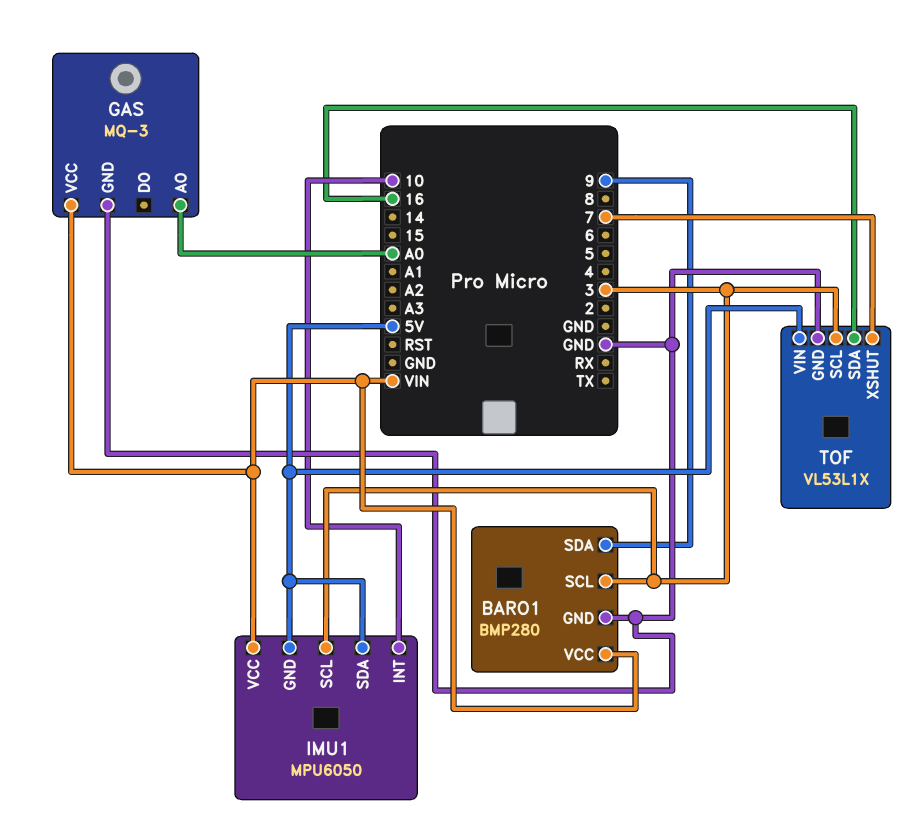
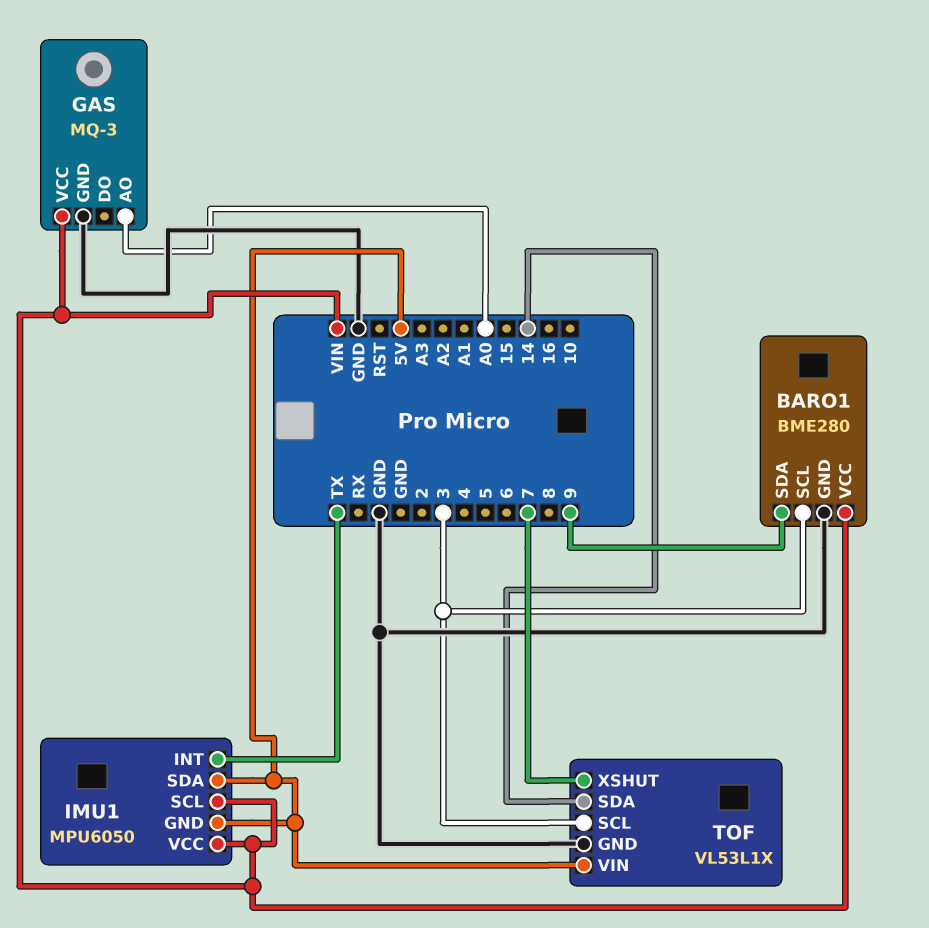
BARO1: BMP280 -> BME280
IMU1 pin INT: 10 -> TX
IMU1 pin SCL: 3 -> VIN
TOF pin SDA: 16 -> 14

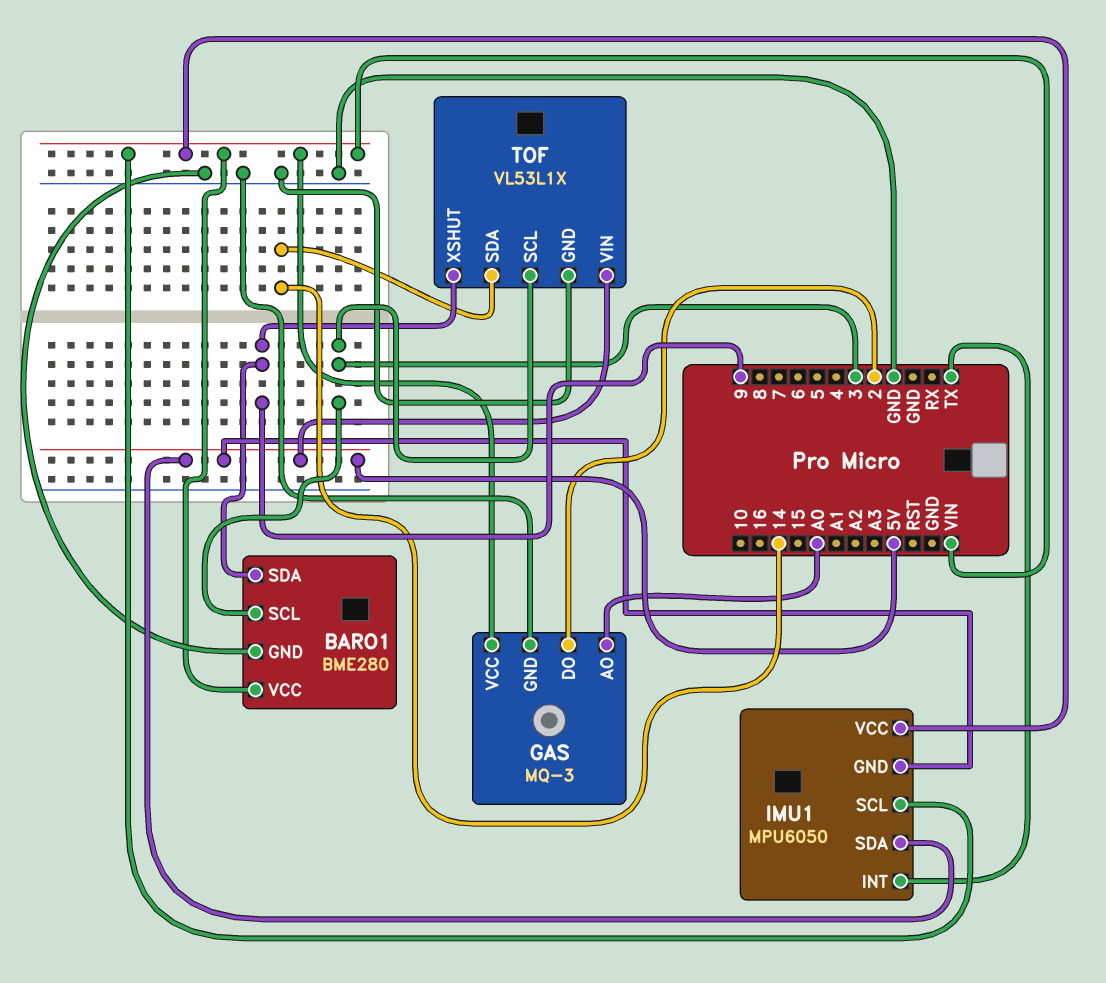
GAS pin DO: none -> 2
TOF pin XSHUT: 7 -> 9

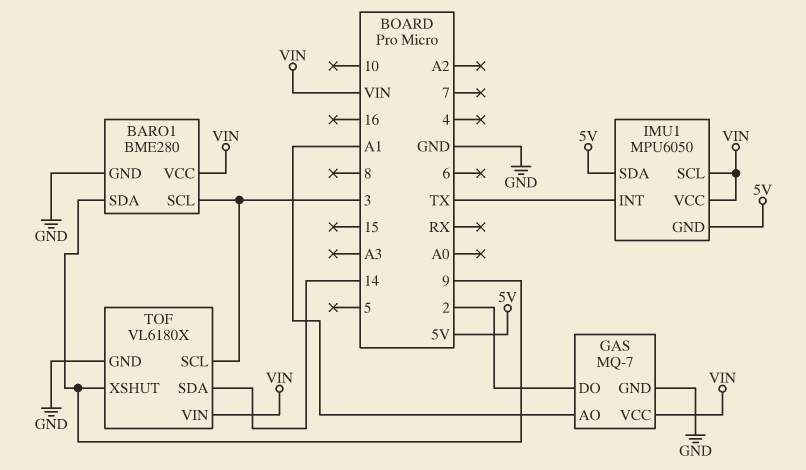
GAS: MQ-3 -> MQ-7
GAS pin AO: A0 -> A1
TOF: VL53L1X -> VL6180X
TOF pin VIN: 5V -> VIN

